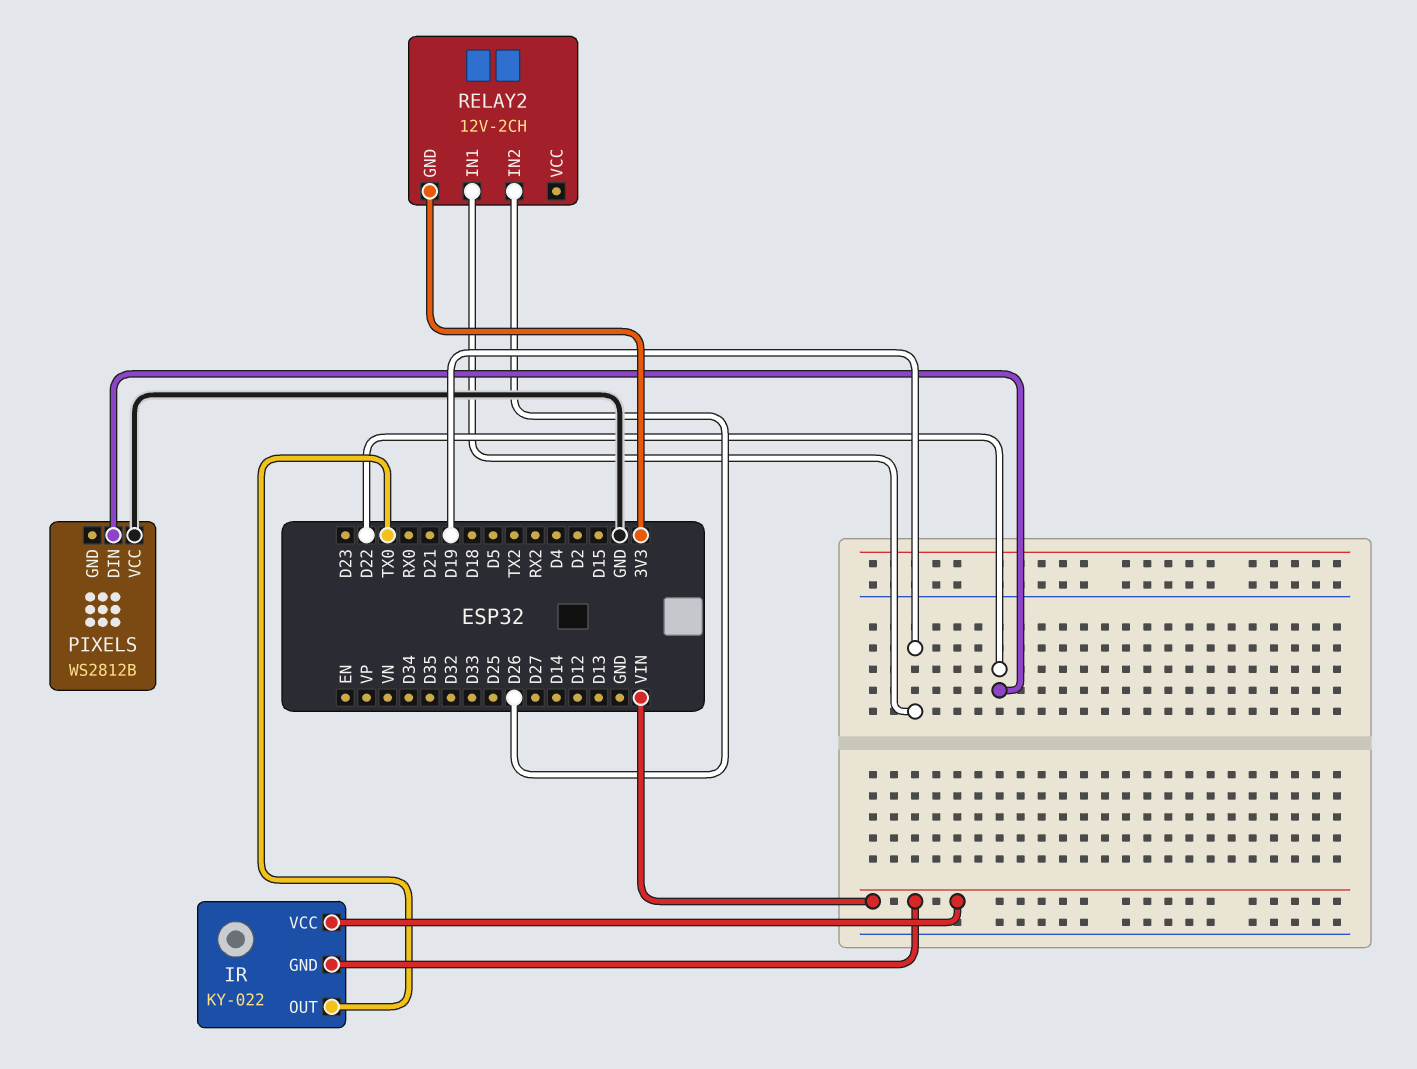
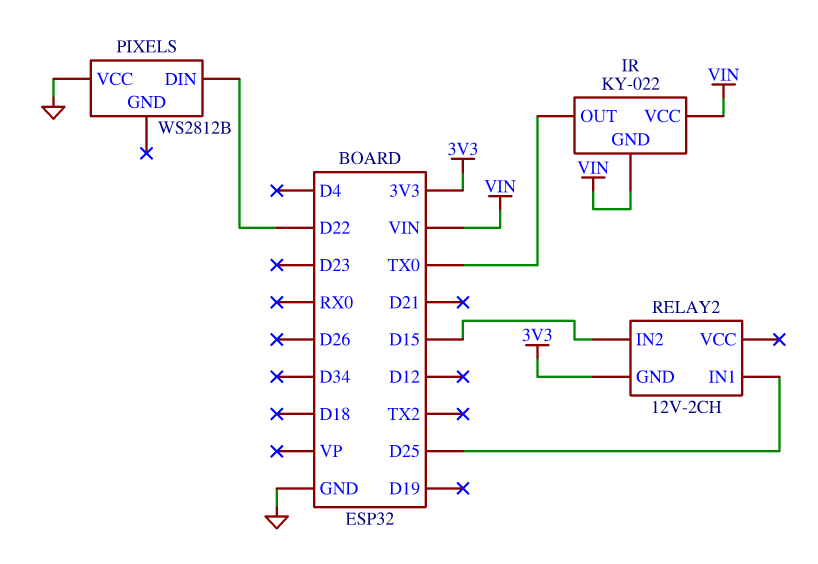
RELAY2 pin IN1: D19 -> D25
RELAY2 pin IN2: D26 -> D15

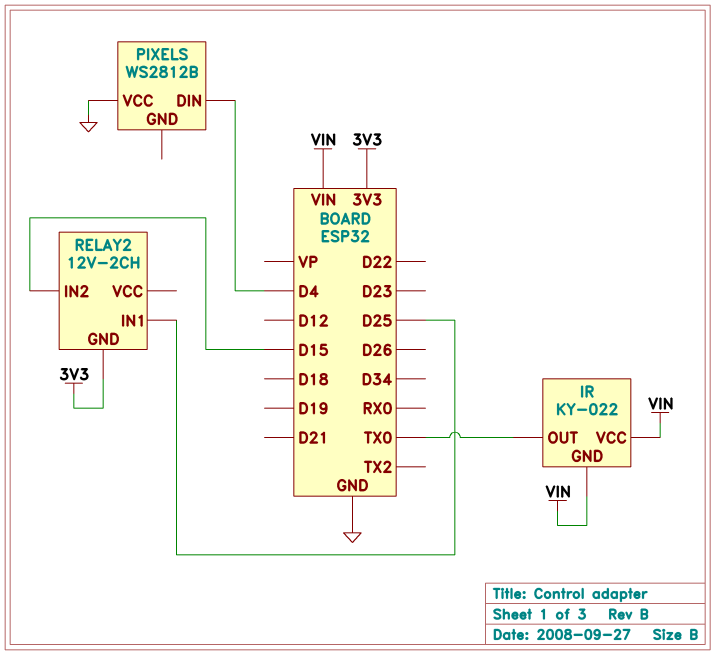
PIXELS pin DIN: D22 -> D4

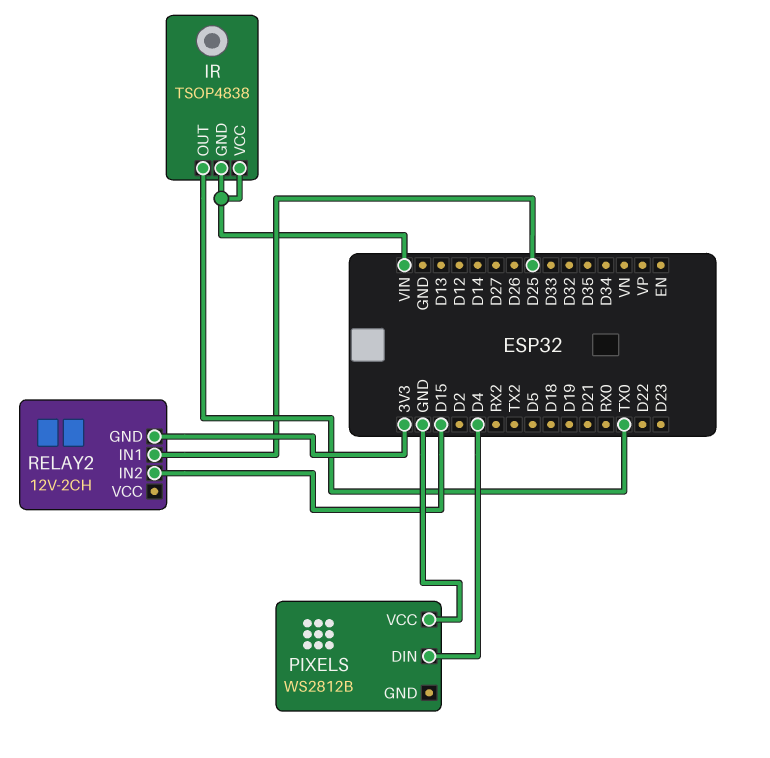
IR: KY-022 -> TSOP4838

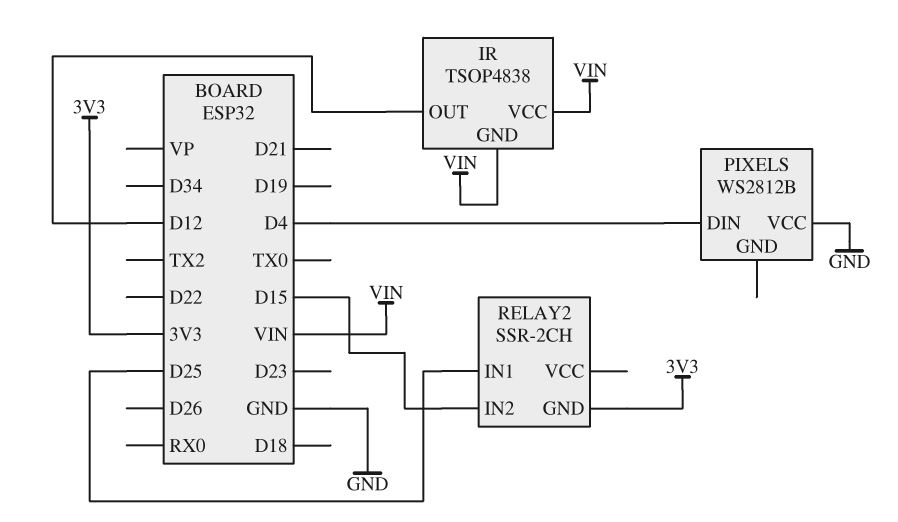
IR pin OUT: TX0 -> D12
RELAY2: 12V-2CH -> SSR-2CH

